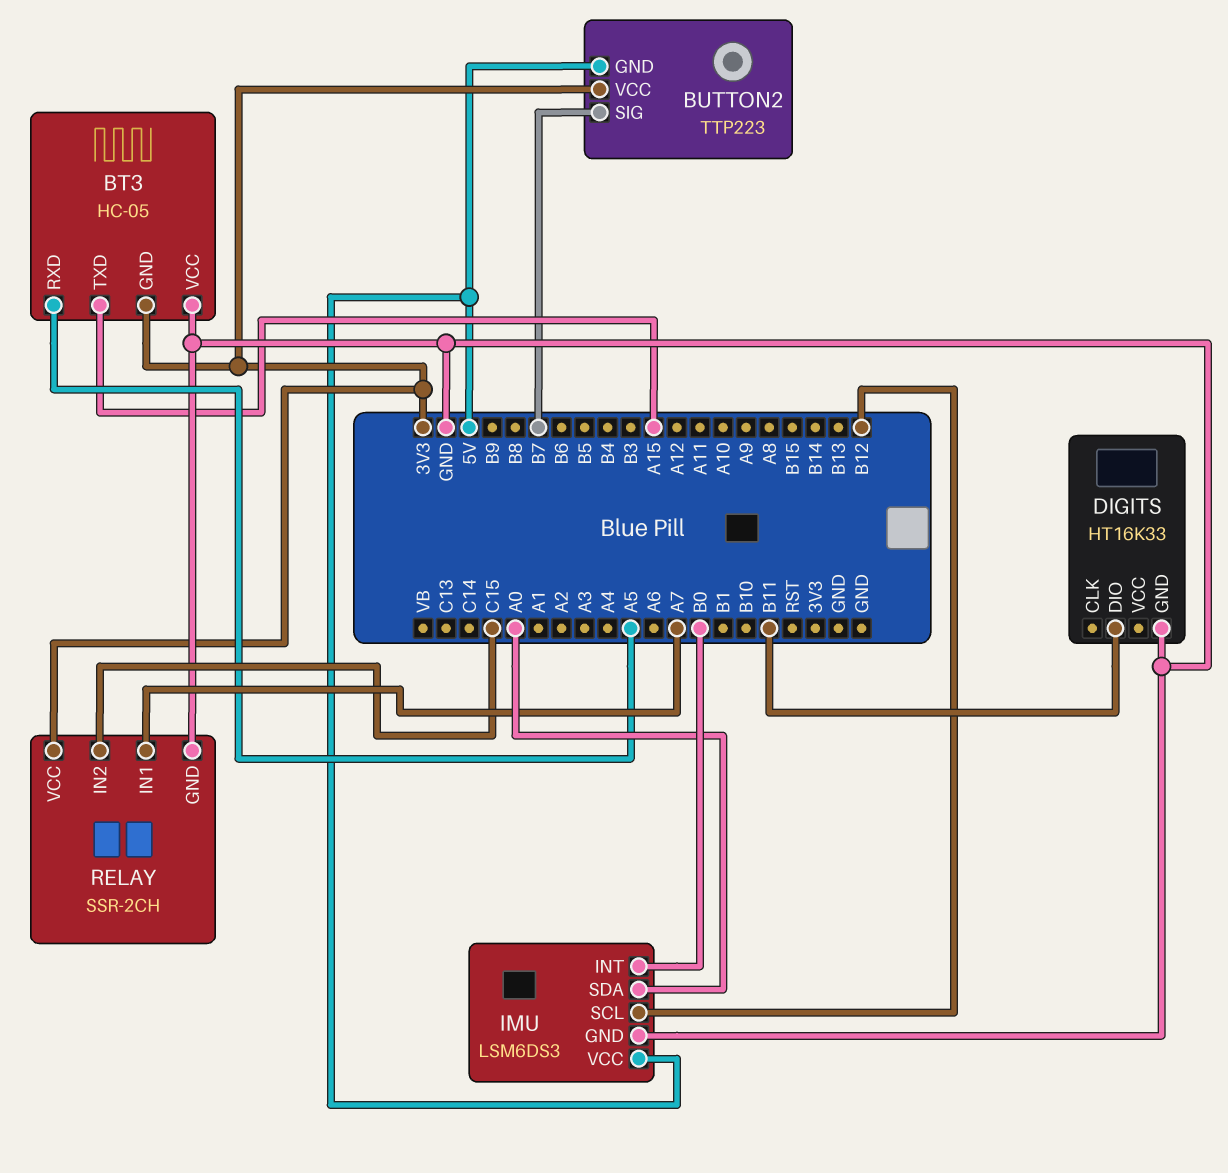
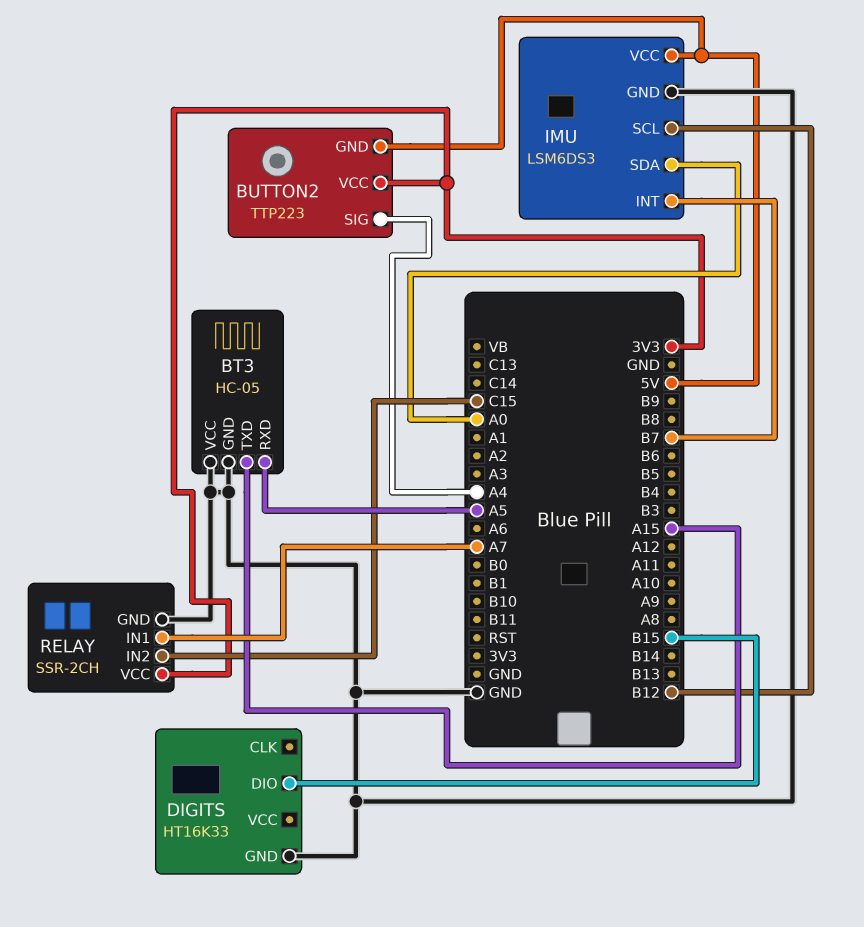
BT3 pin GND: 3V3 -> GND
BUTTON2 pin SIG: B7 -> A4
DIGITS pin DIO: B11 -> B15
IMU pin INT: B0 -> B7

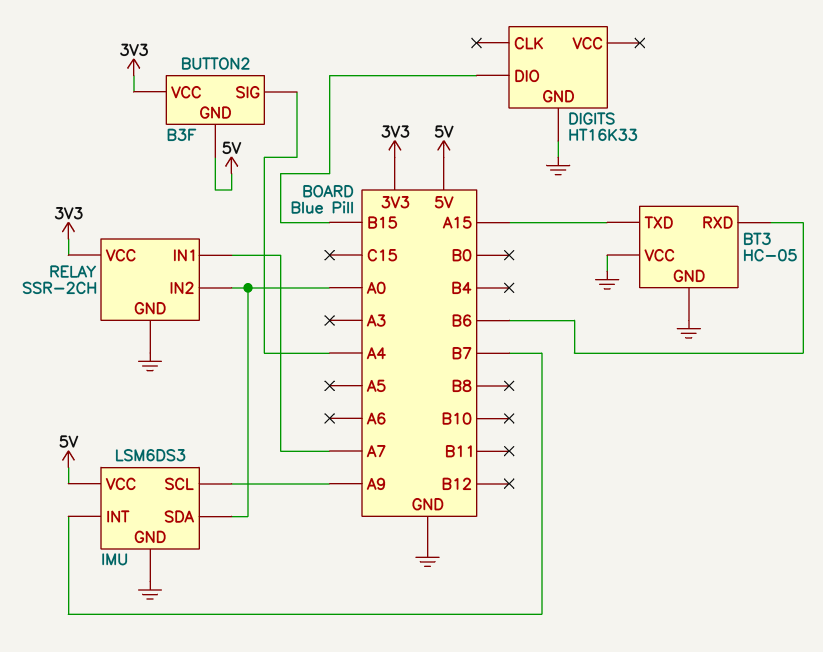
BT3 pin RXD: A5 -> B6
BUTTON2: TTP223 -> B3F
IMU pin SCL: B12 -> A9
RELAY pin IN2: C15 -> A0

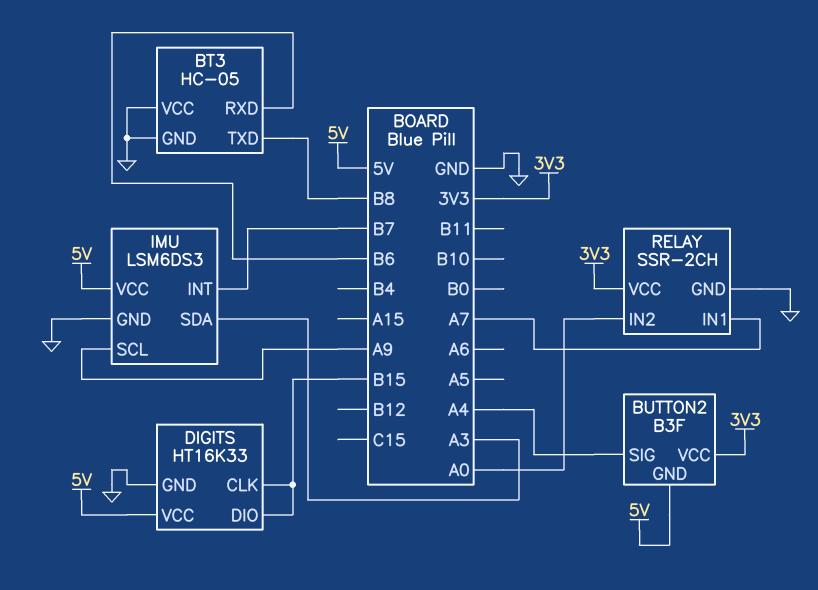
BT3 pin TXD: A15 -> B8
DIGITS pin CLK: none -> B15
DIGITS pin VCC: none -> 5V
IMU pin SDA: A0 -> A3

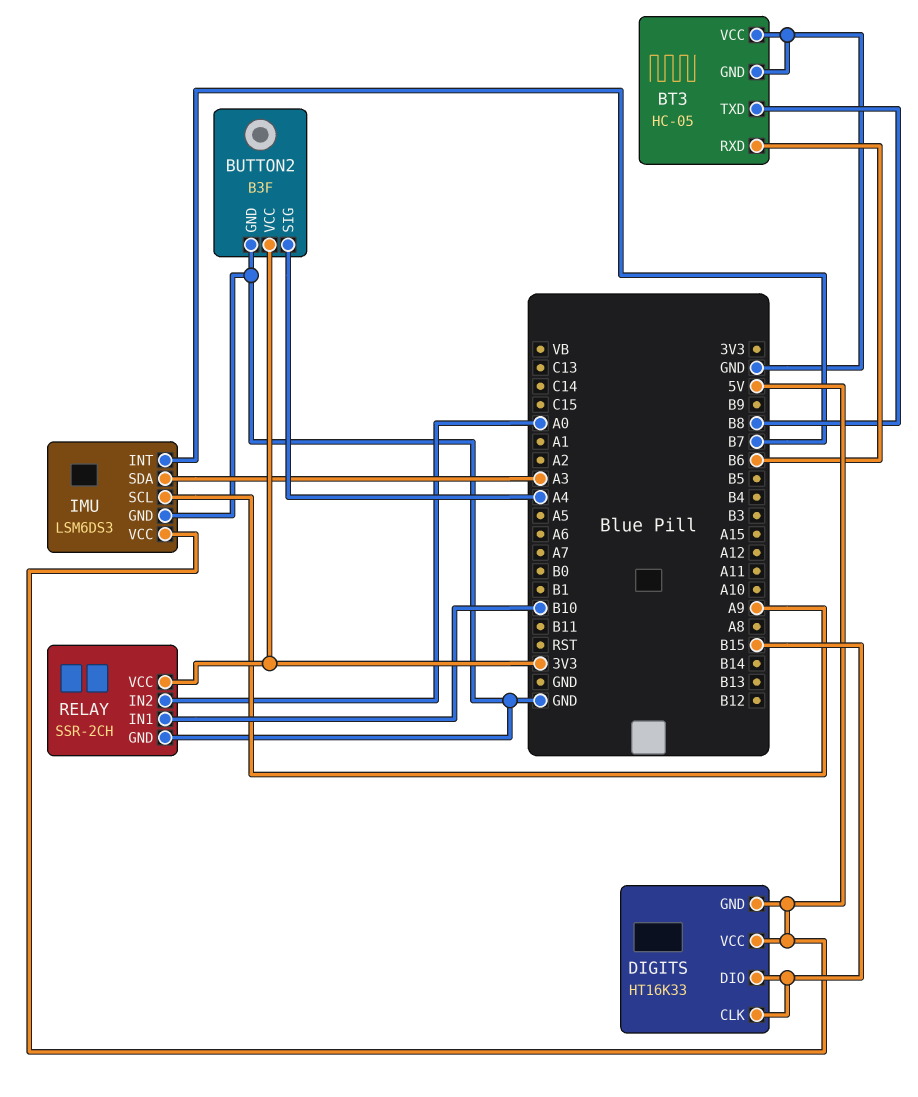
BUTTON2 pin GND: 5V -> GND
DIGITS pin GND: GND -> 5V
RELAY pin IN1: A7 -> B10

